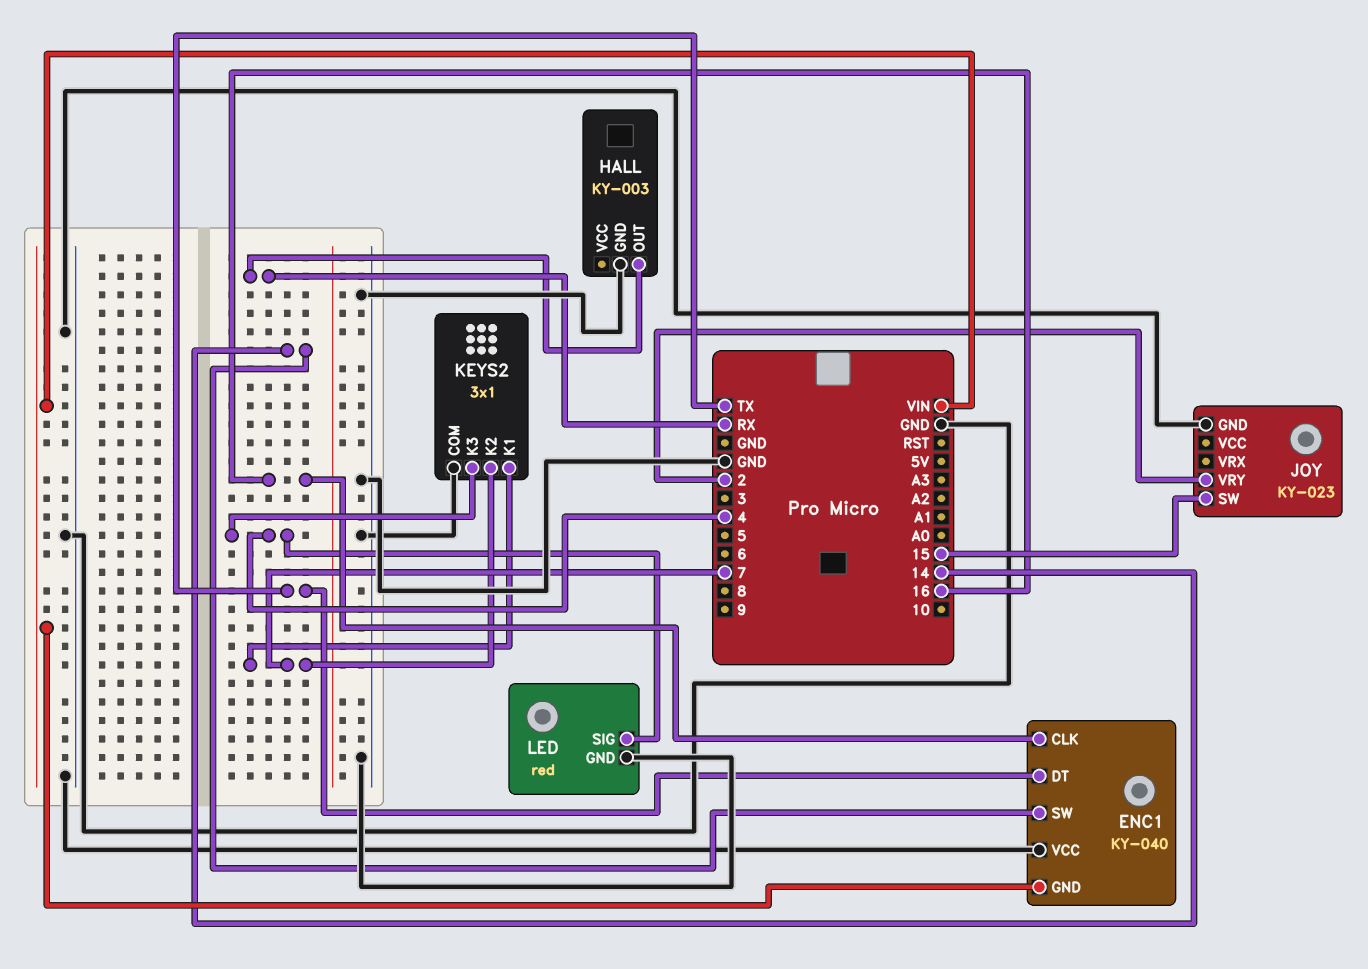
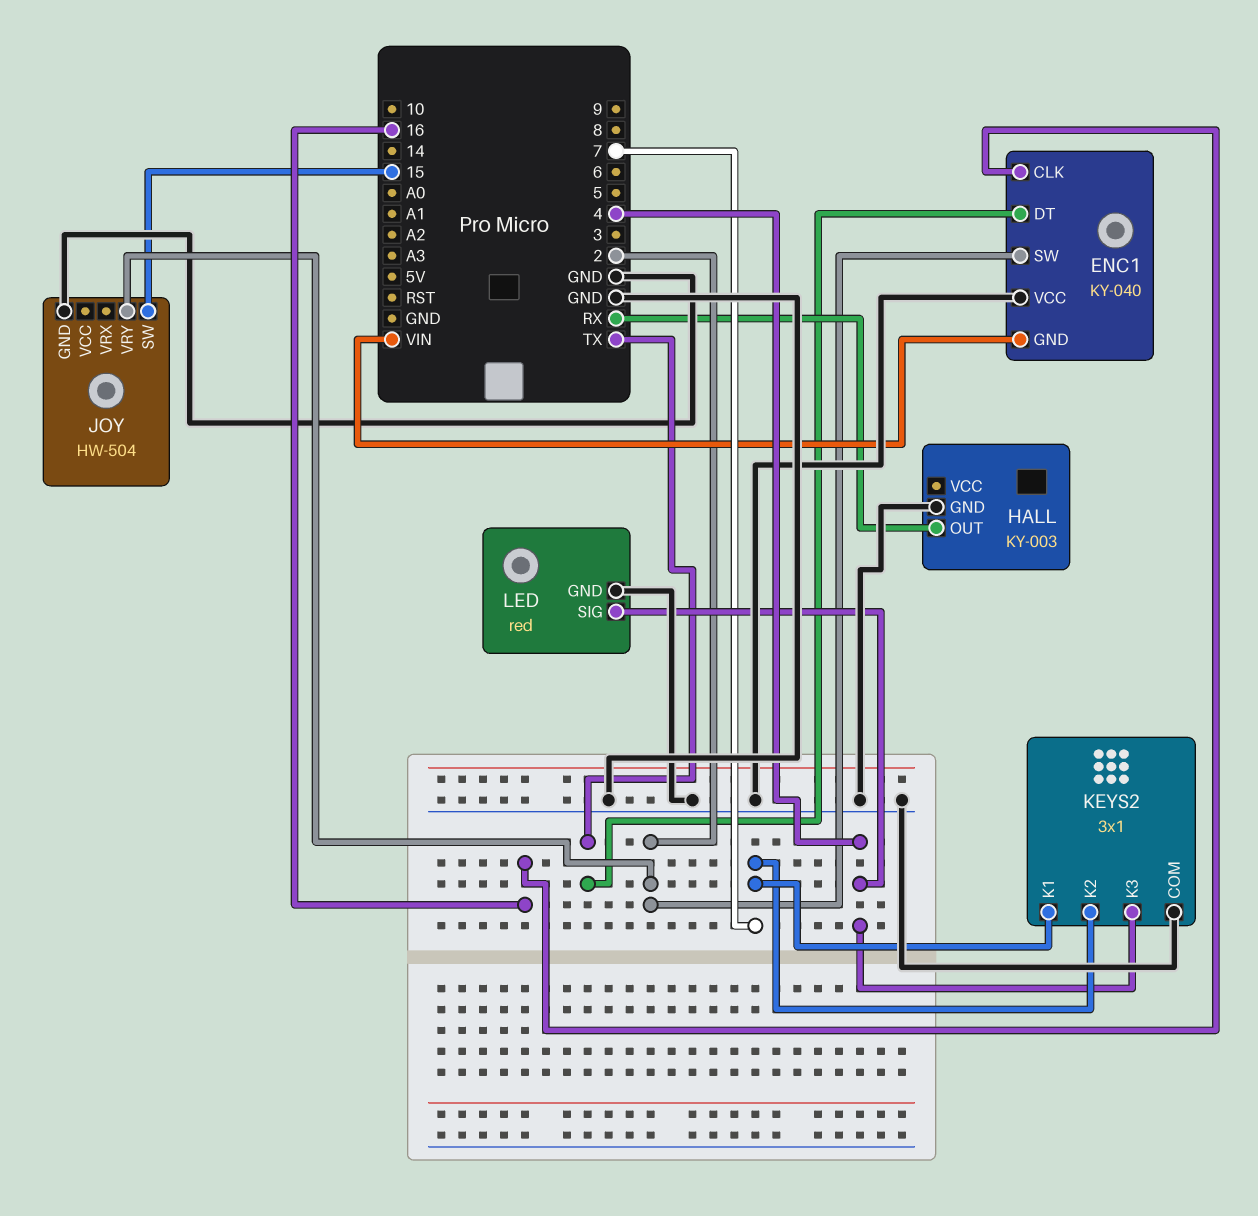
ENC1 pin SW: 14 -> 2
JOY: KY-023 -> HW-504

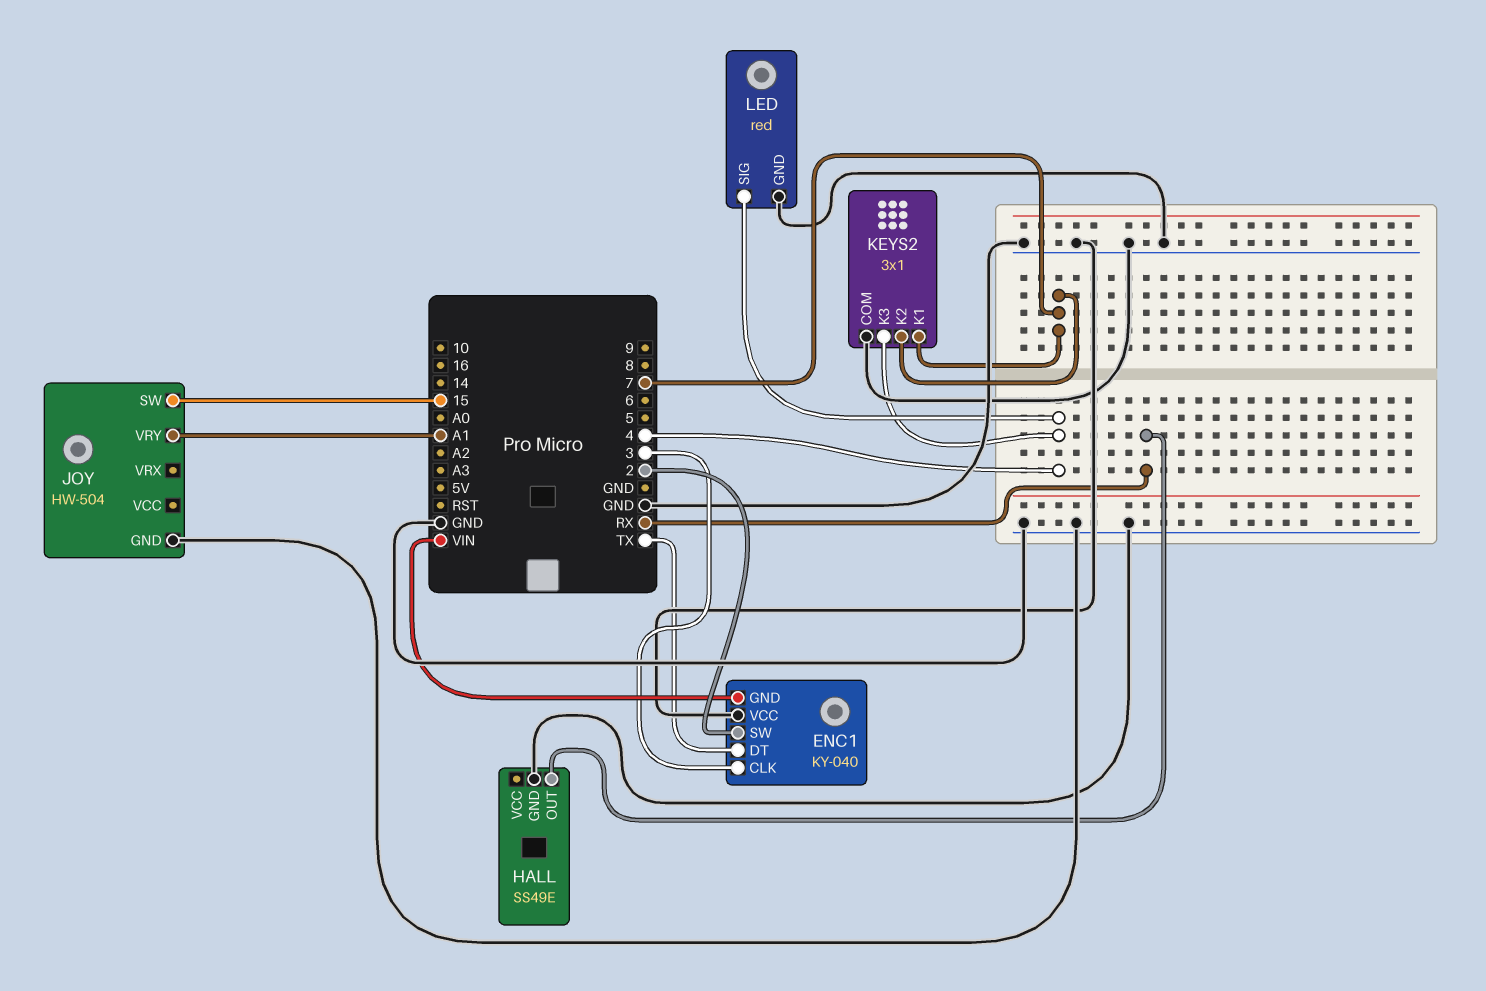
ENC1 pin CLK: 16 -> 3
HALL: KY-003 -> SS49E
JOY pin VRY: 2 -> A1

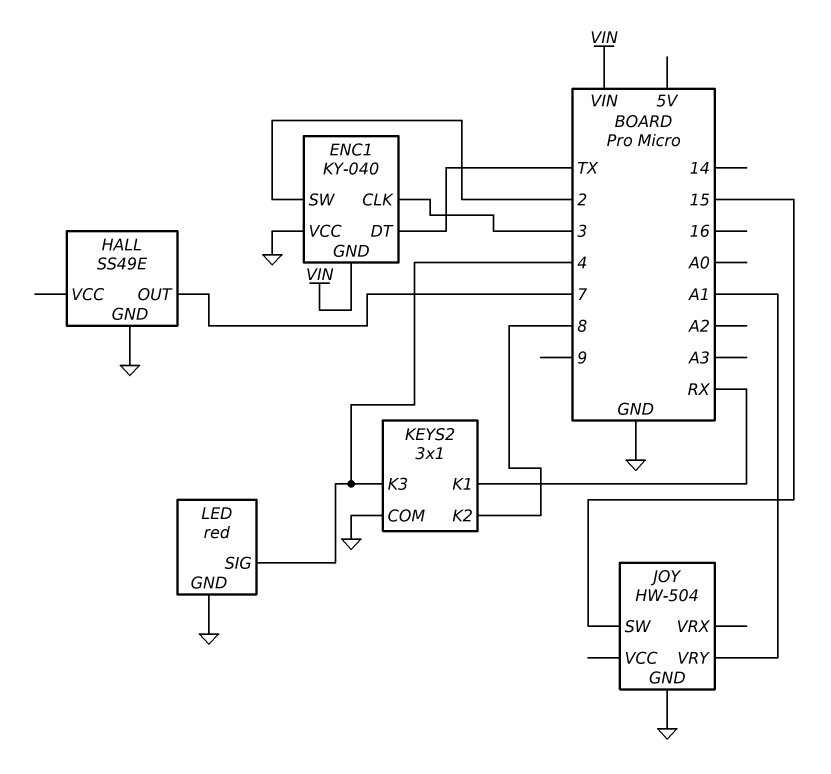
HALL pin OUT: RX -> 7
KEYS2 pin K1: 7 -> RX
KEYS2 pin K2: 7 -> 8

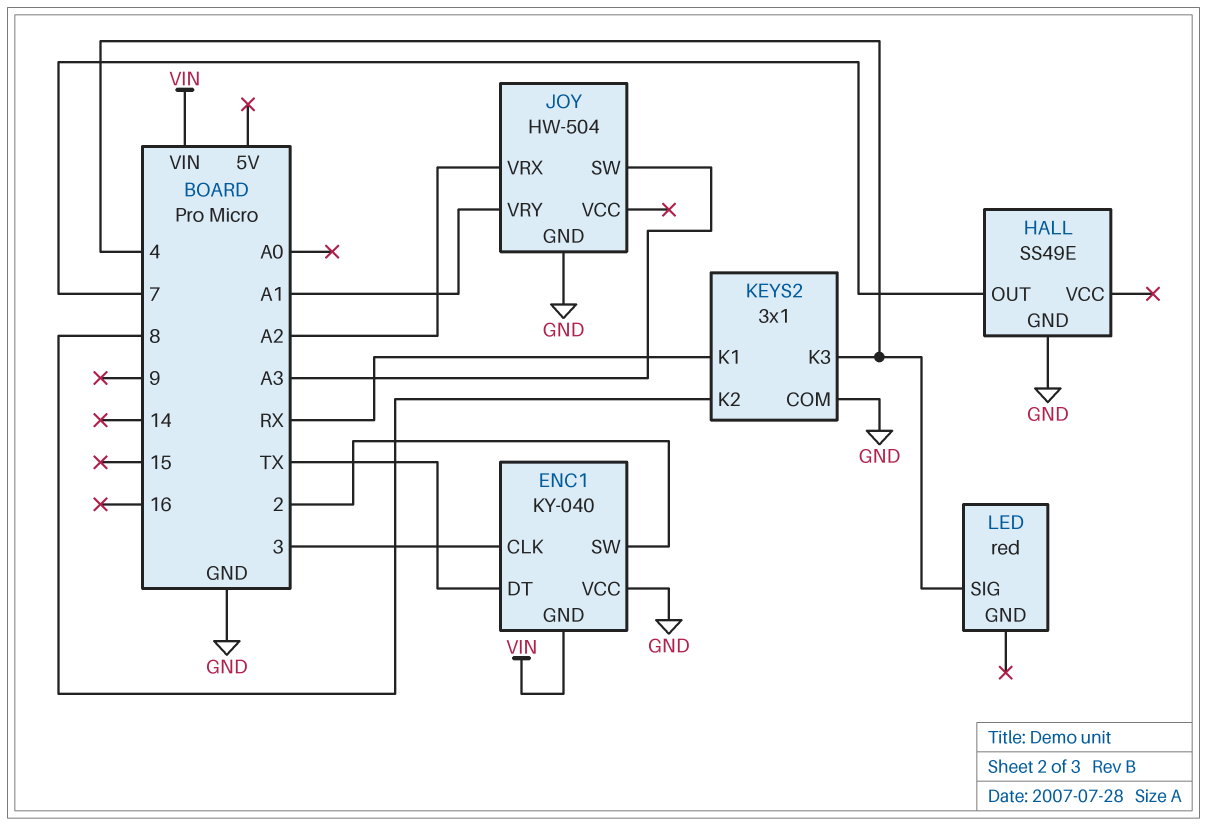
JOY pin SW: 15 -> A3
JOY pin VRX: none -> A2
LED pin GND: GND -> none

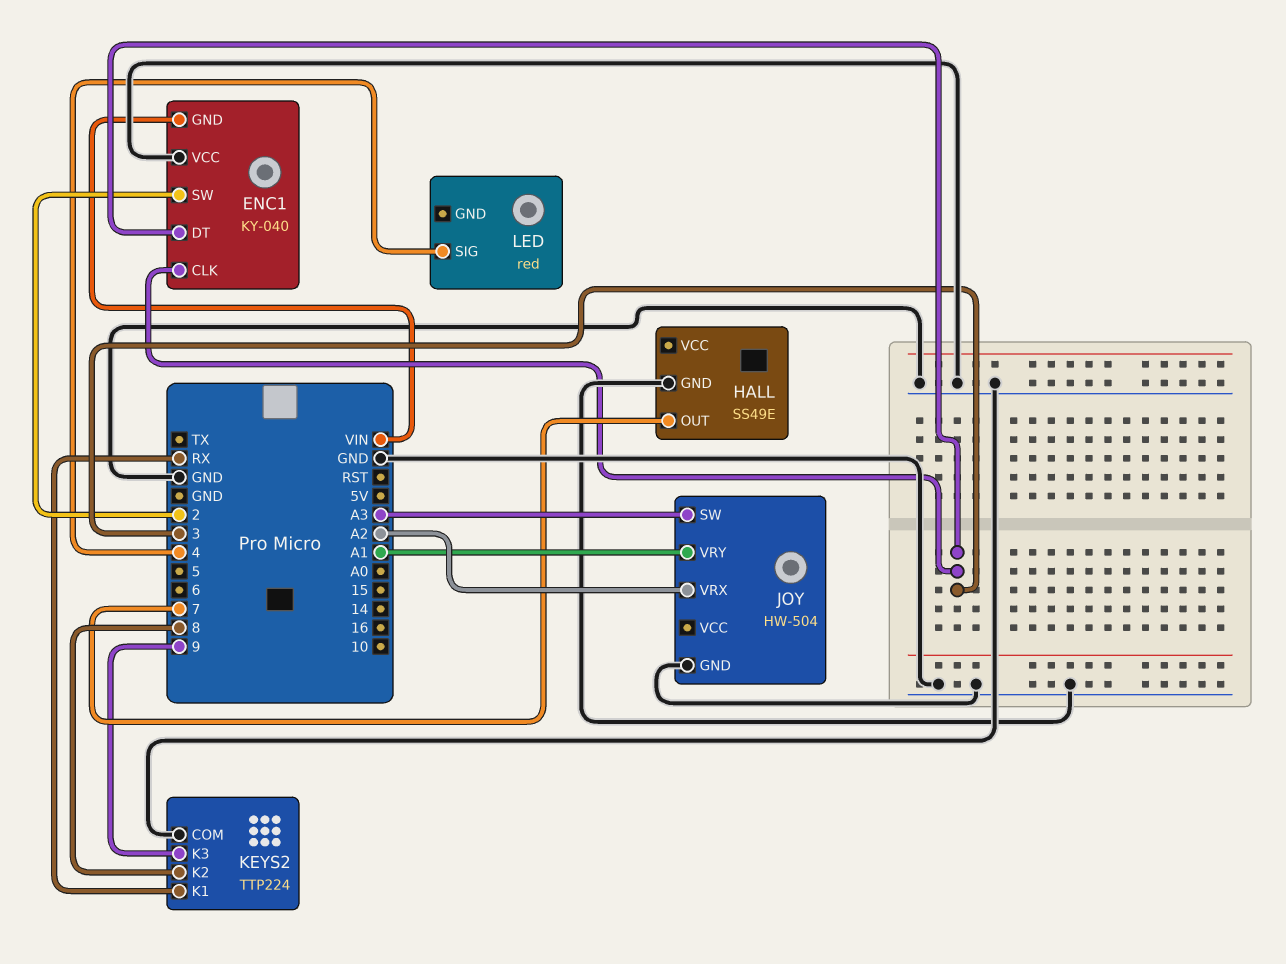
ENC1 pin DT: TX -> 3
KEYS2: 3x1 -> TTP224
KEYS2 pin K3: 4 -> 9

